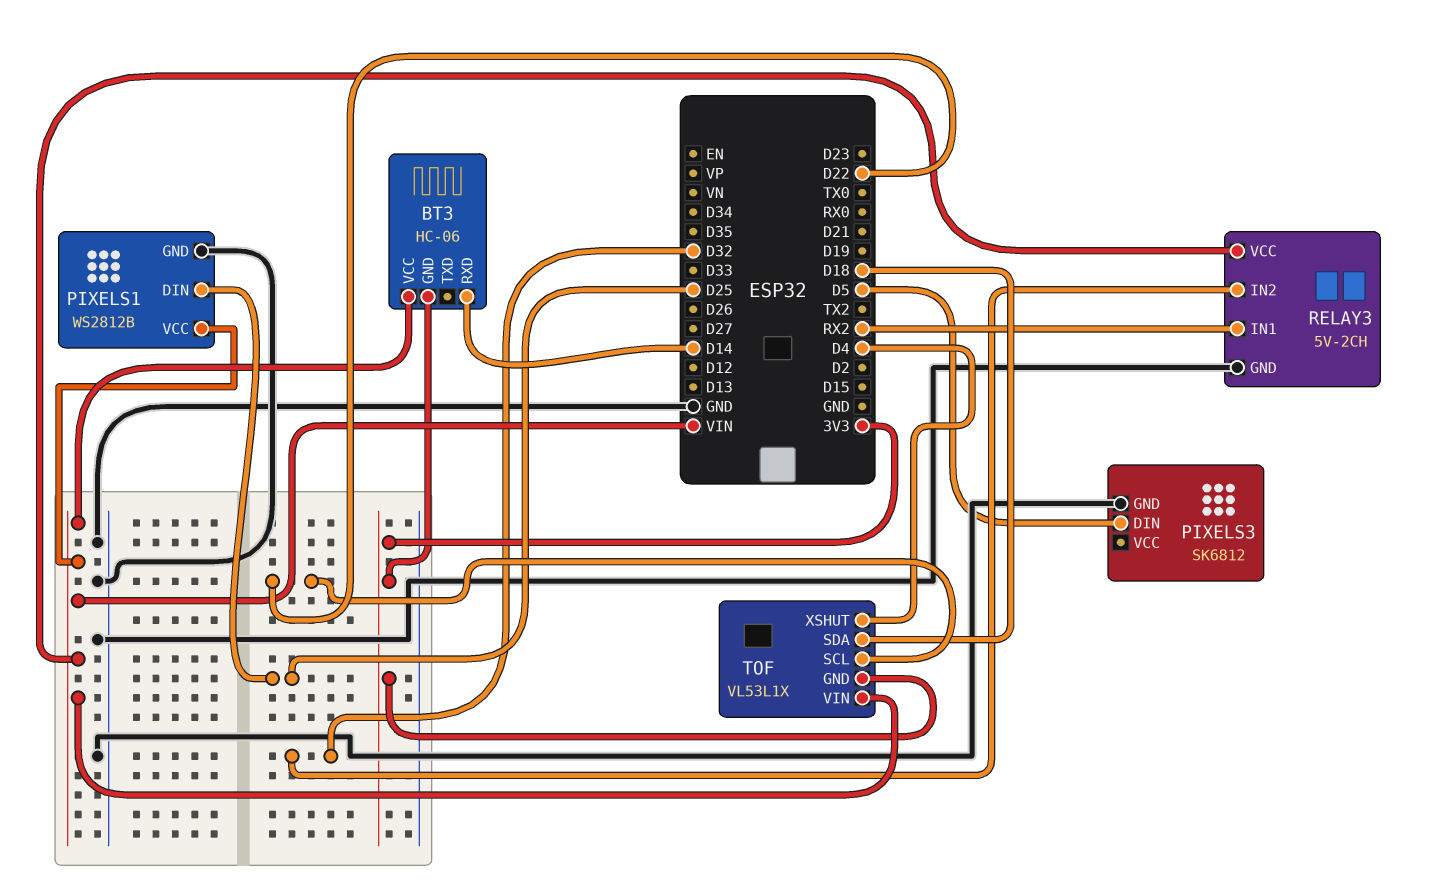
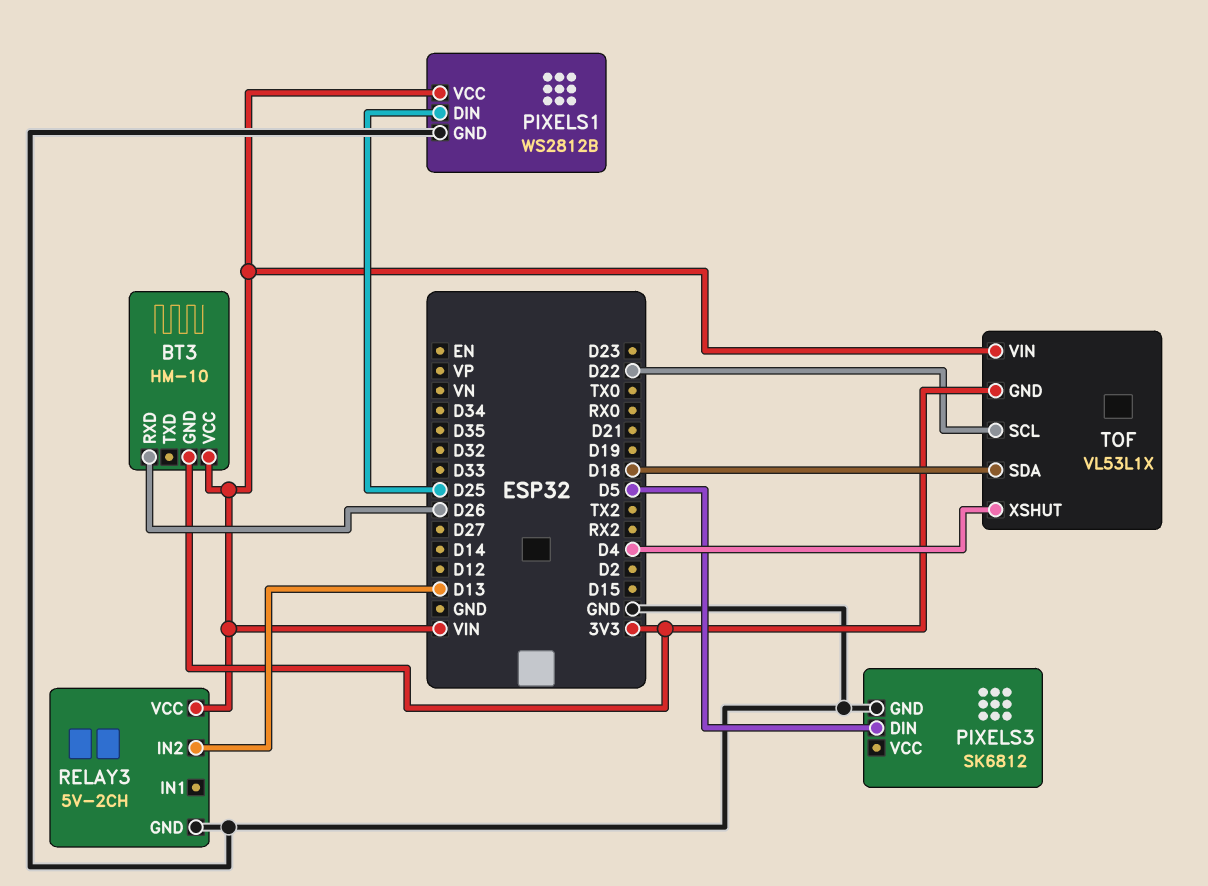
BT3: HC-06 -> HM-10
BT3 pin RXD: D14 -> D26
RELAY3 pin IN1: RX2 -> none
RELAY3 pin IN2: D32 -> D13

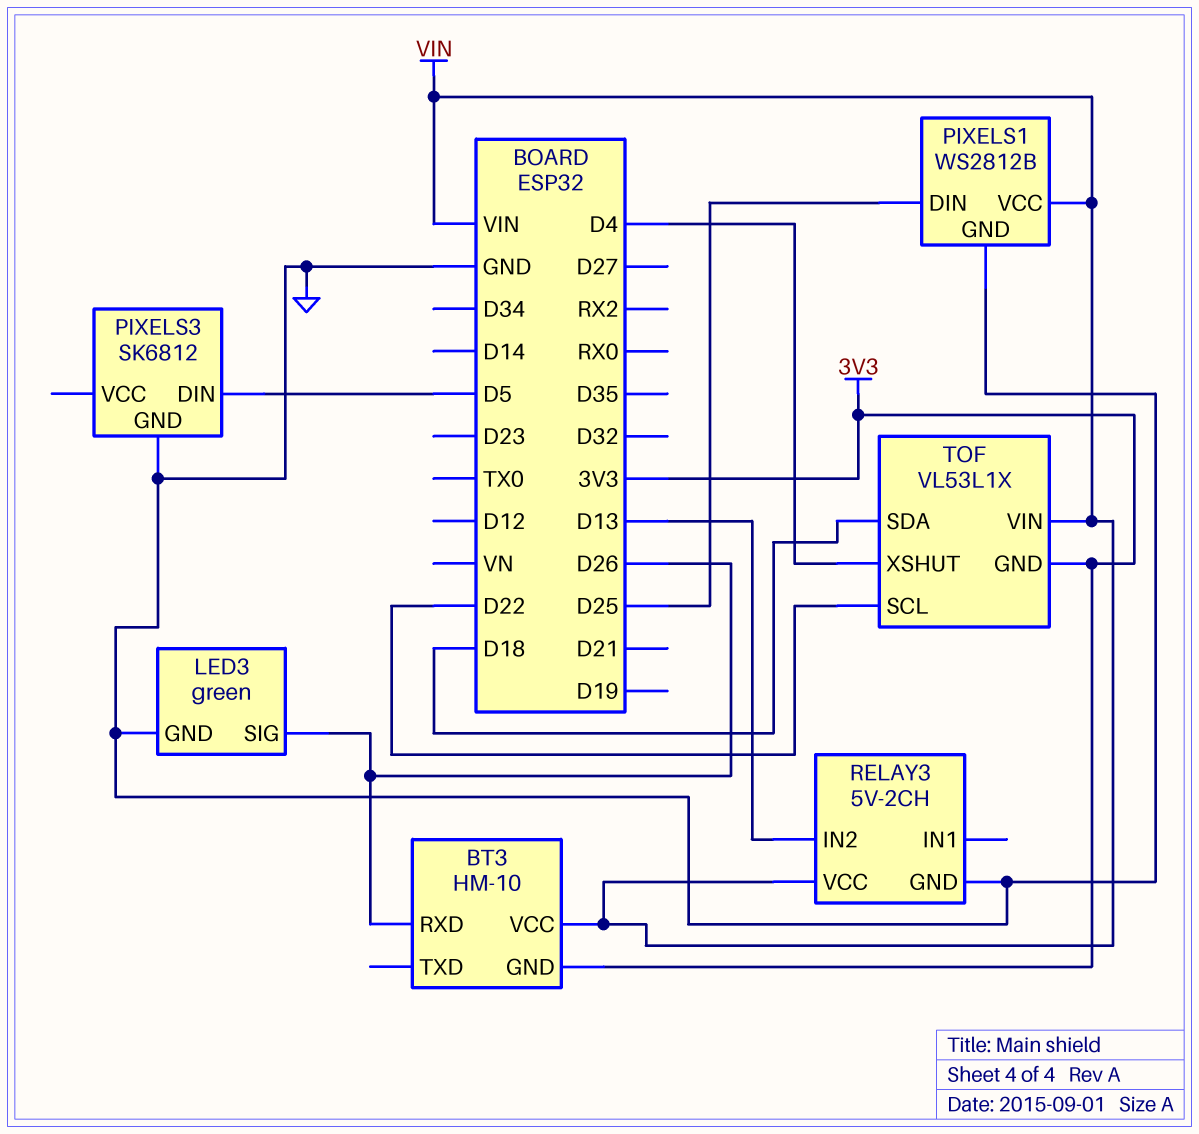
LED3: none -> green
LED3 pin GND: none -> GND
LED3 pin SIG: none -> D26

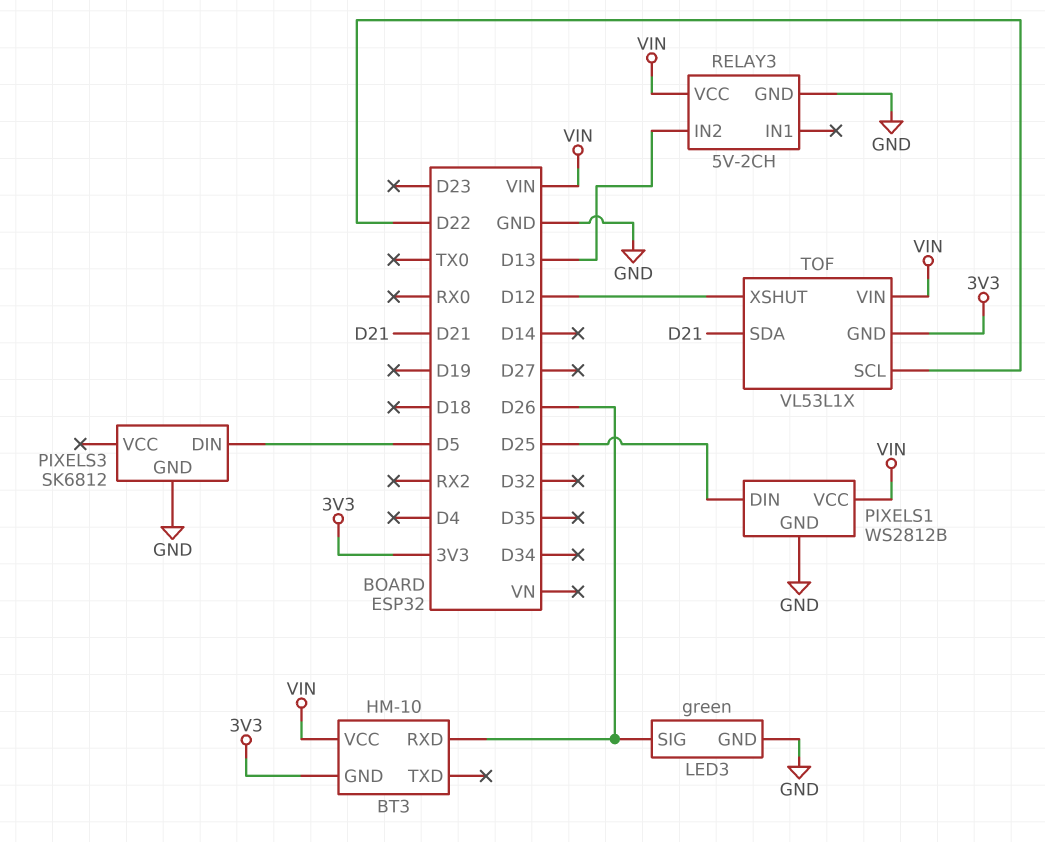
TOF pin SDA: D18 -> D21
TOF pin XSHUT: D4 -> D12

